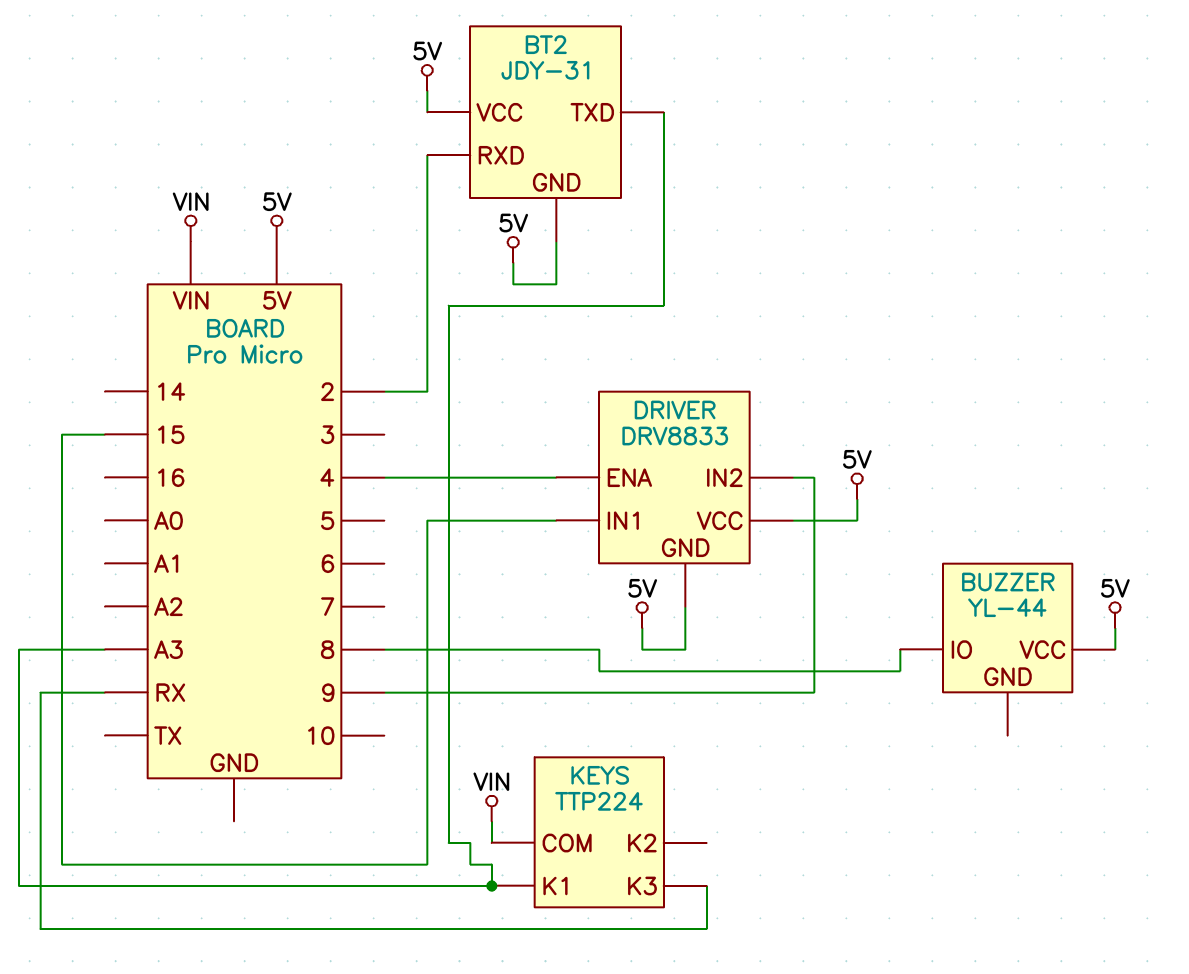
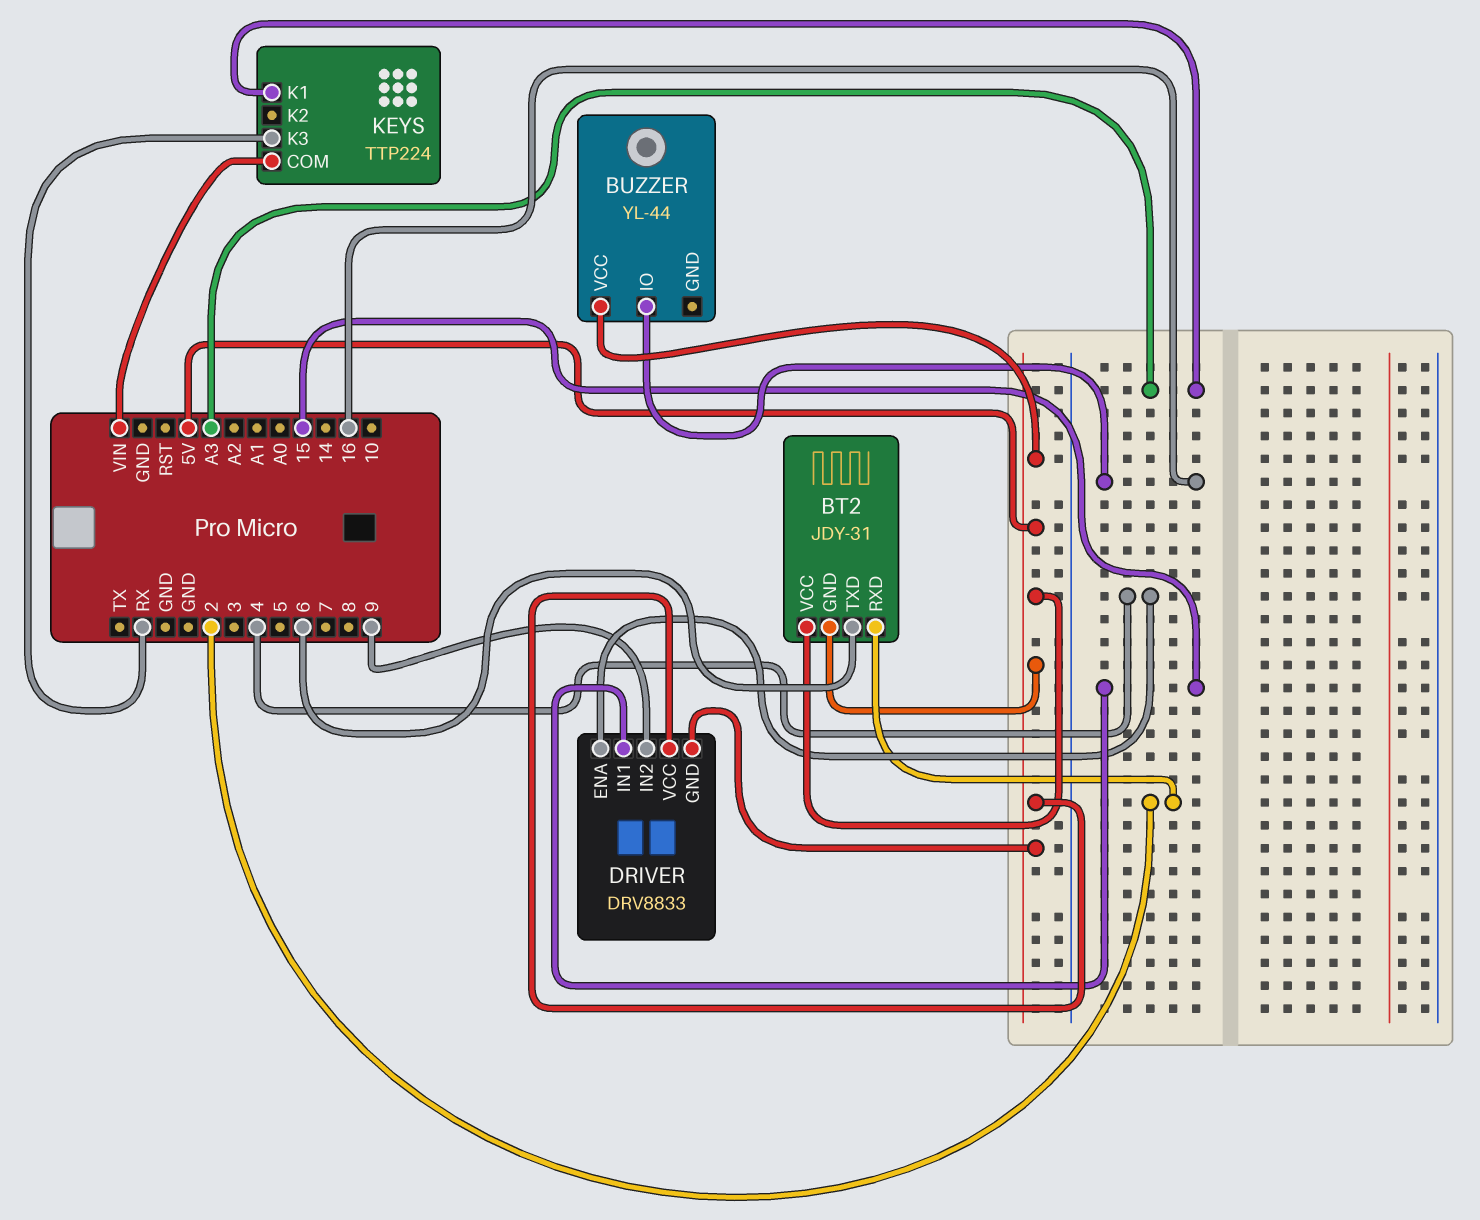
BT2 pin TXD: A3 -> 6
BUZZER pin IO: 8 -> 16

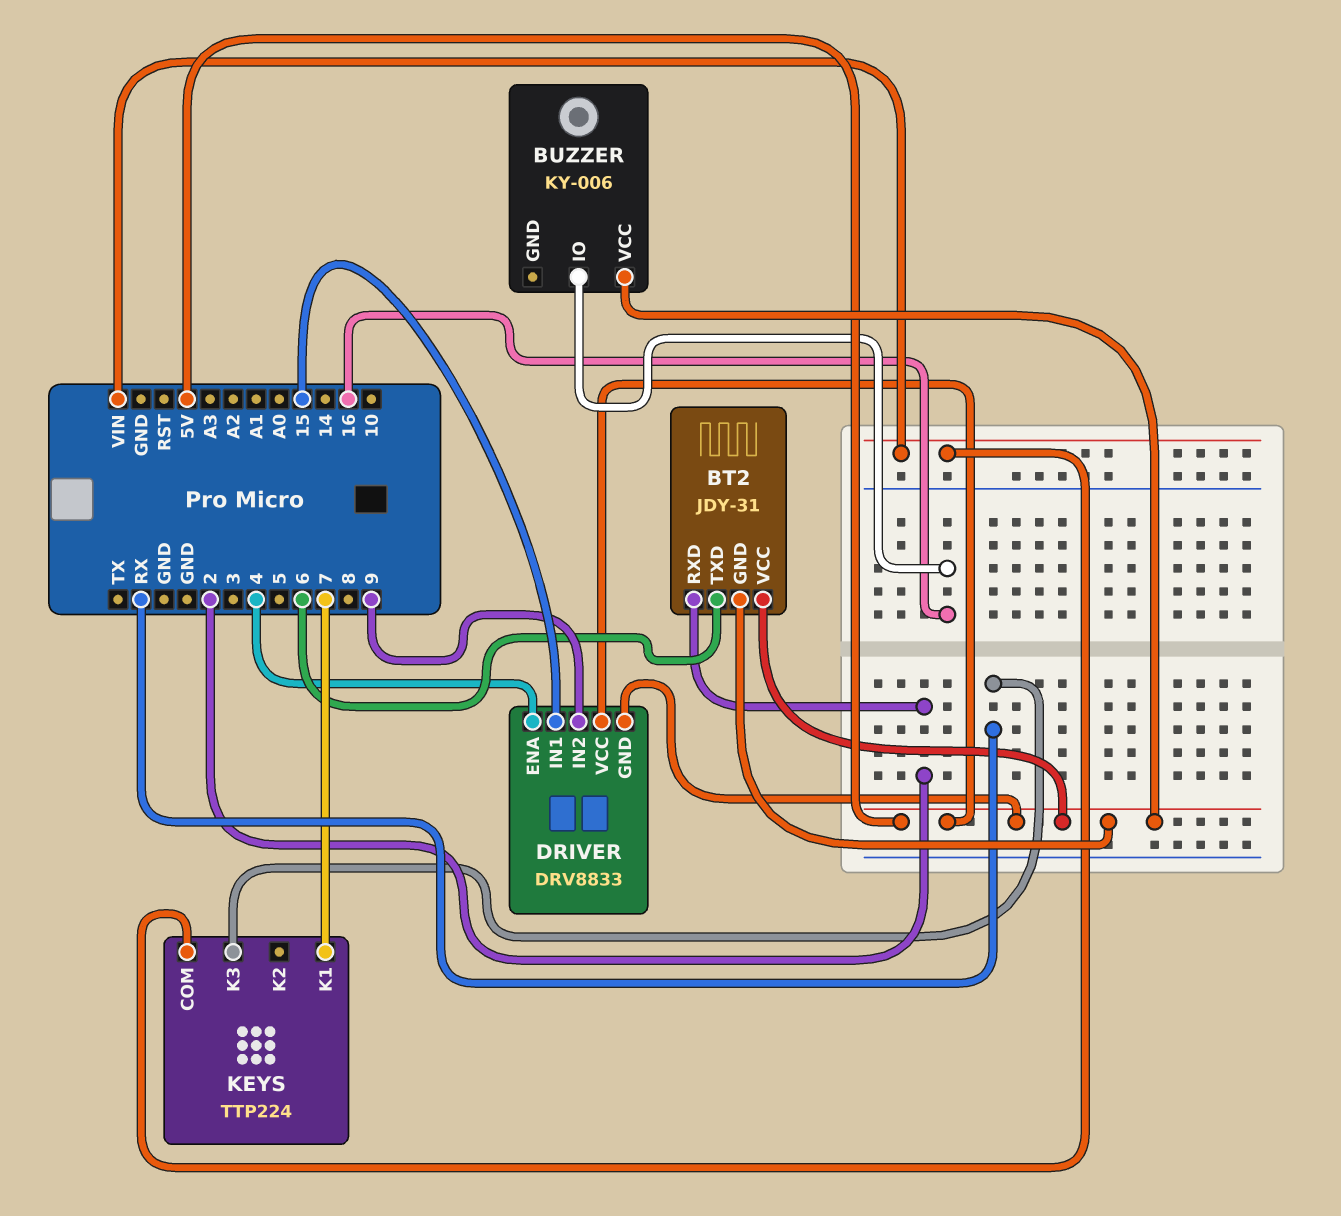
BUZZER: YL-44 -> KY-006
KEYS pin K1: A3 -> 7

